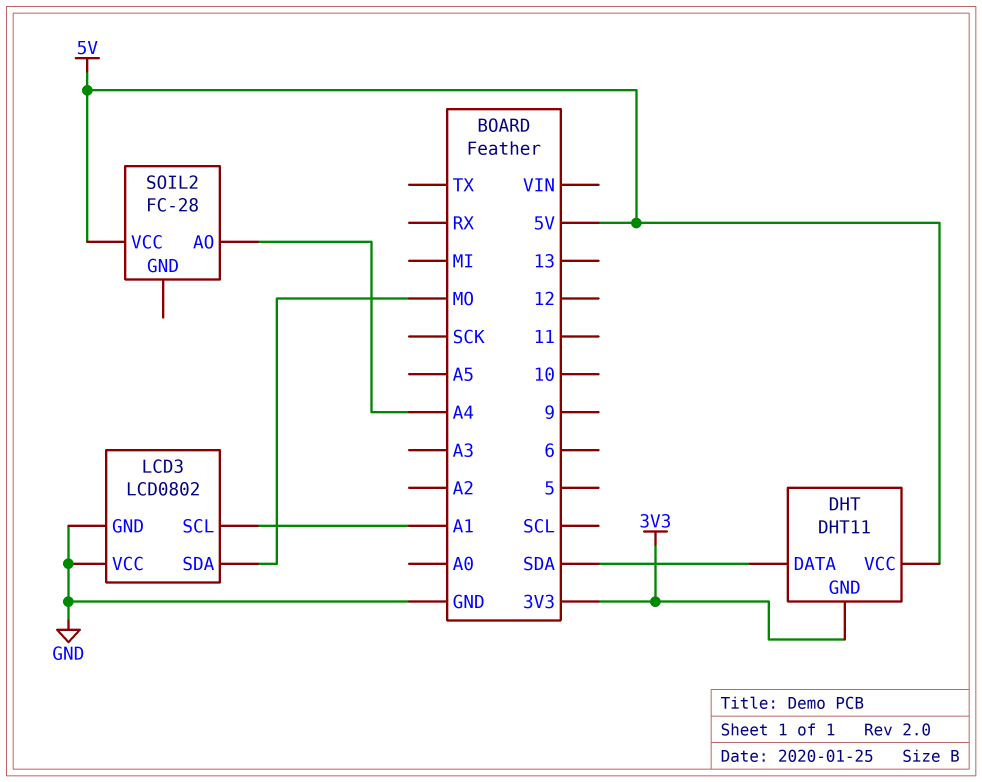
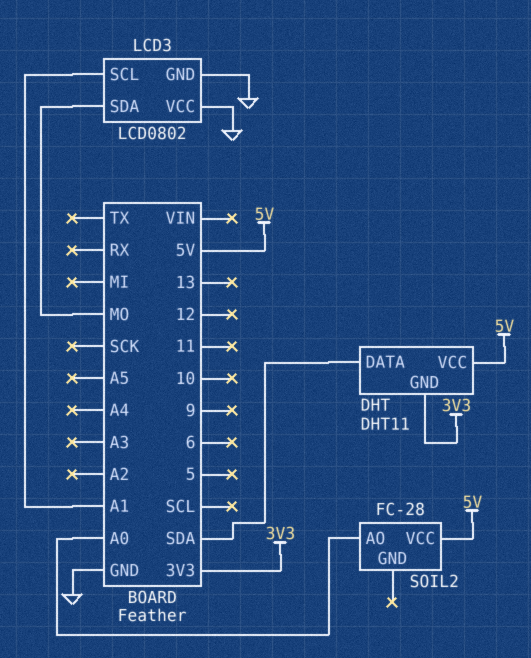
SOIL2 pin AO: A4 -> A0

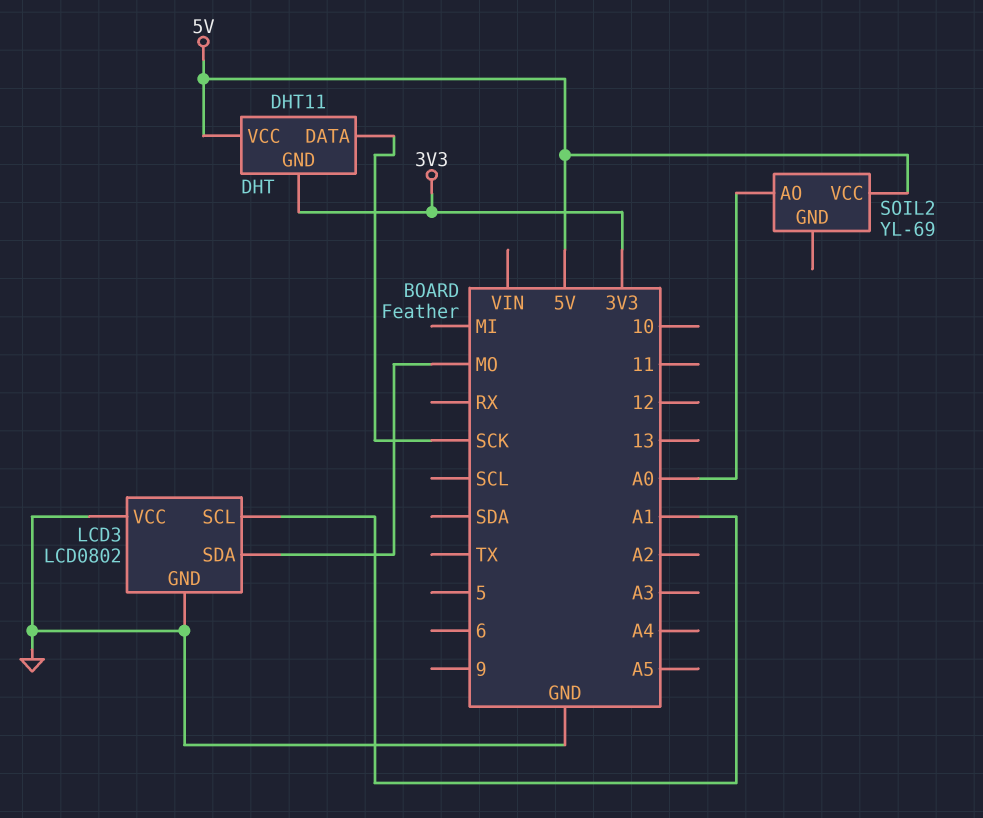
DHT pin DATA: SDA -> SCK
SOIL2: FC-28 -> YL-69

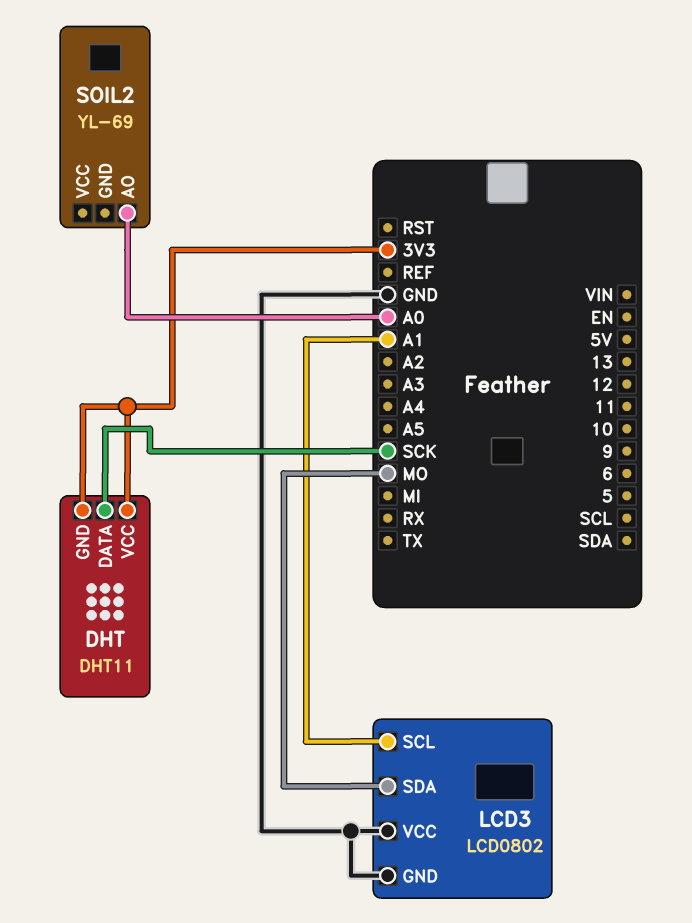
DHT pin VCC: 5V -> 3V3
SOIL2 pin VCC: 5V -> none

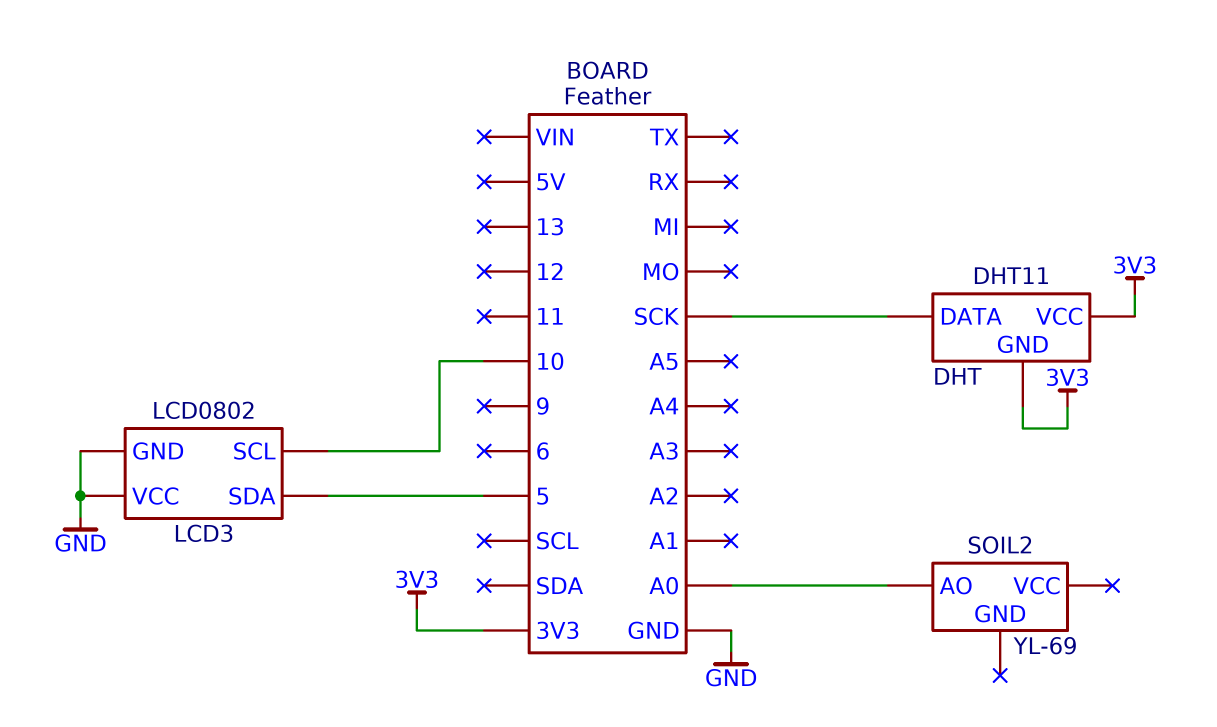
LCD3 pin SCL: A1 -> 10
LCD3 pin SDA: MO -> 5

